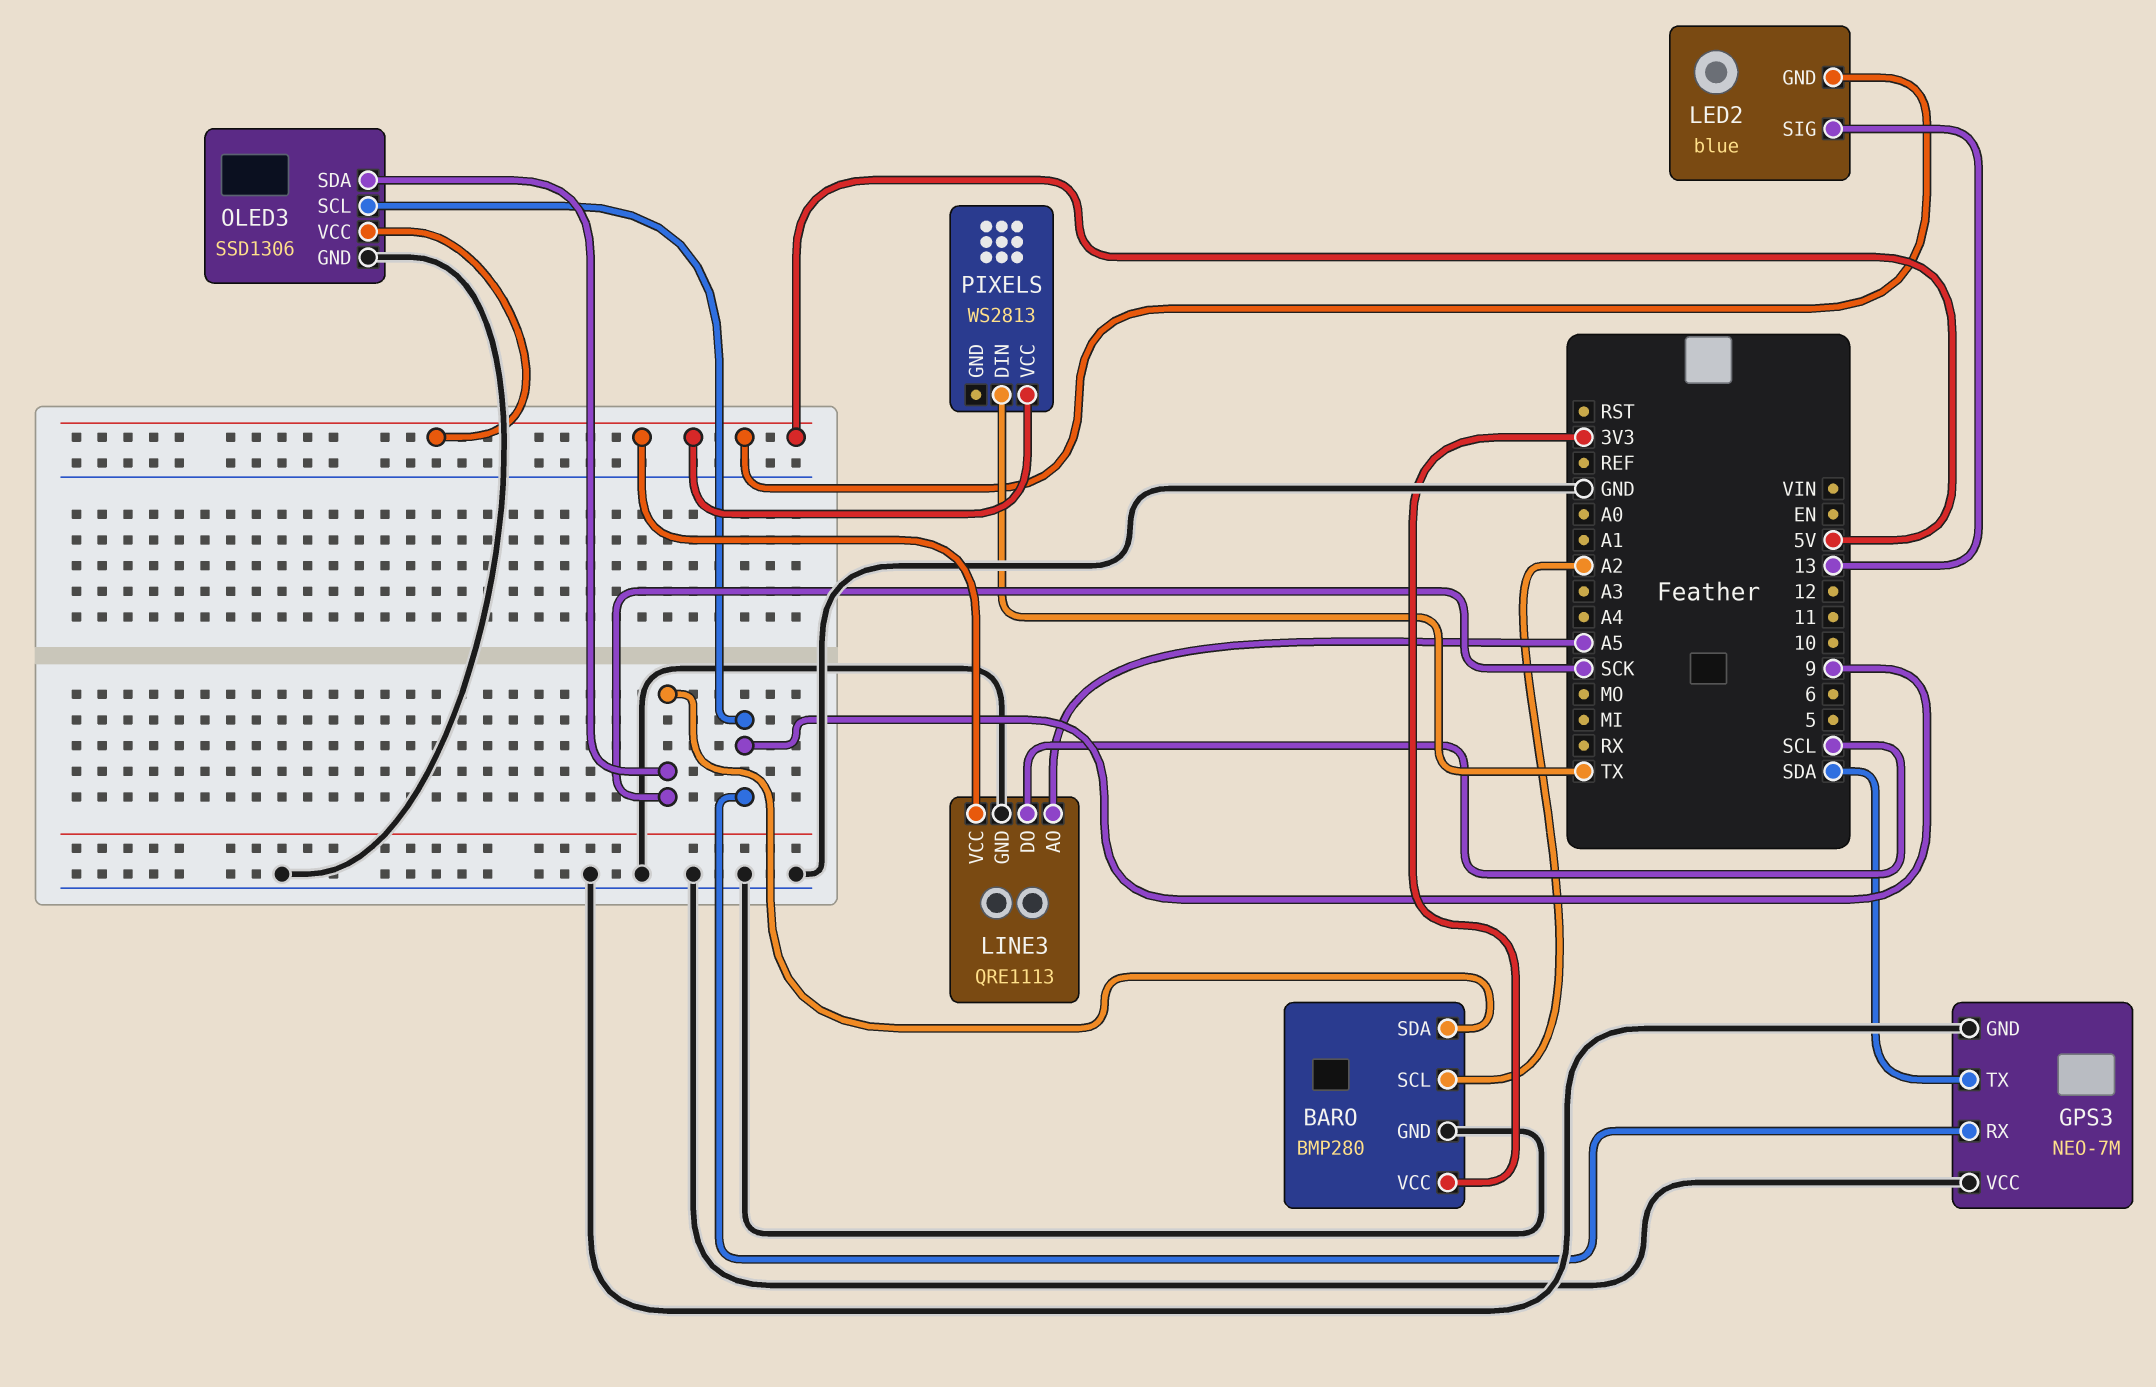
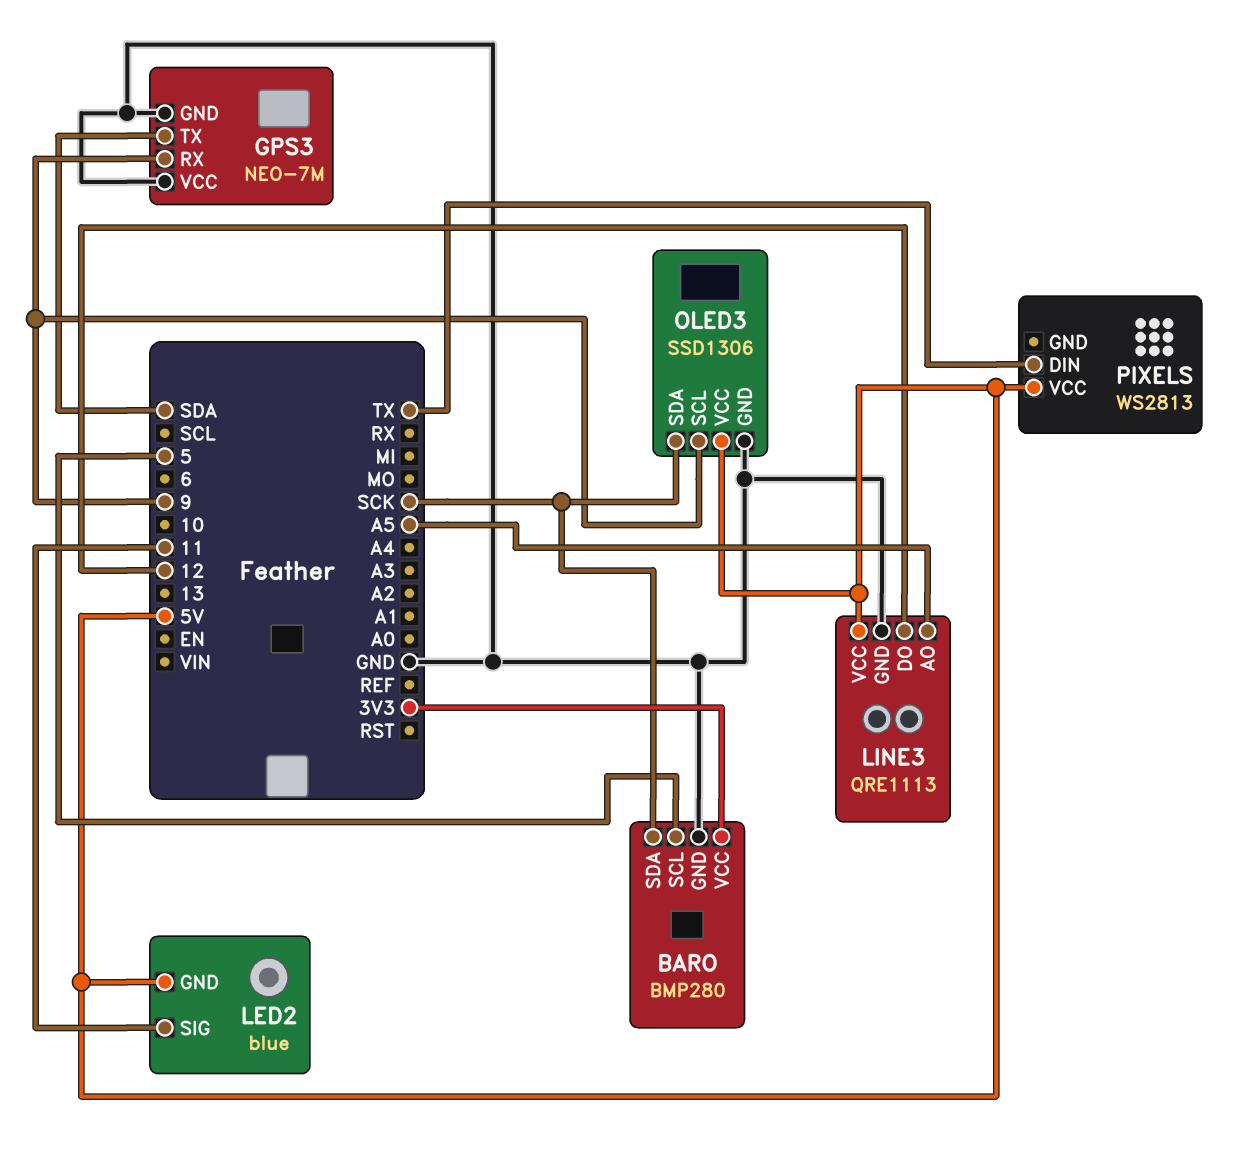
BARO pin SCL: A2 -> 5
LED2 pin SIG: 13 -> 11
LINE3 pin DO: SCL -> 12

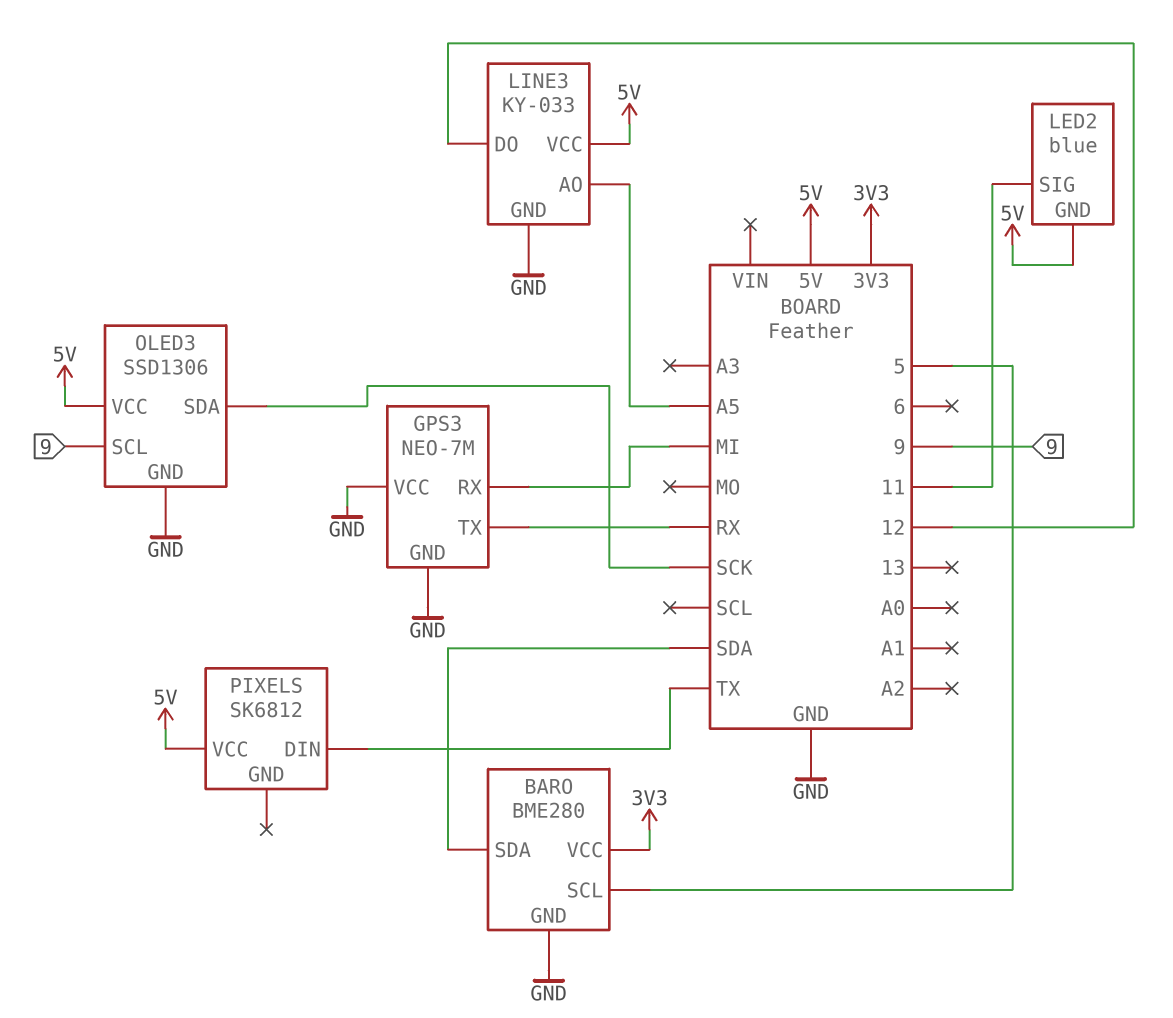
BARO: BMP280 -> BME280
BARO pin SDA: SCK -> SDA
GPS3 pin RX: 9 -> MI
GPS3 pin TX: SDA -> RX
LINE3: QRE1113 -> KY-033
PIXELS: WS2813 -> SK6812

